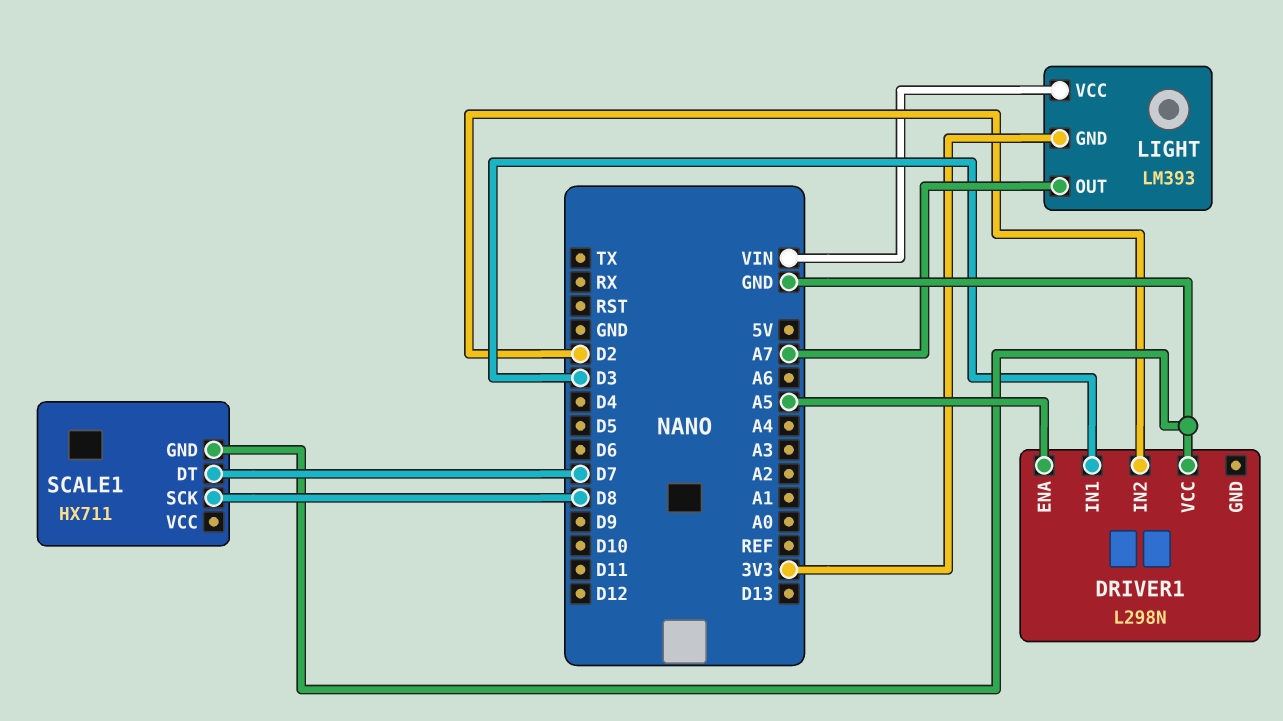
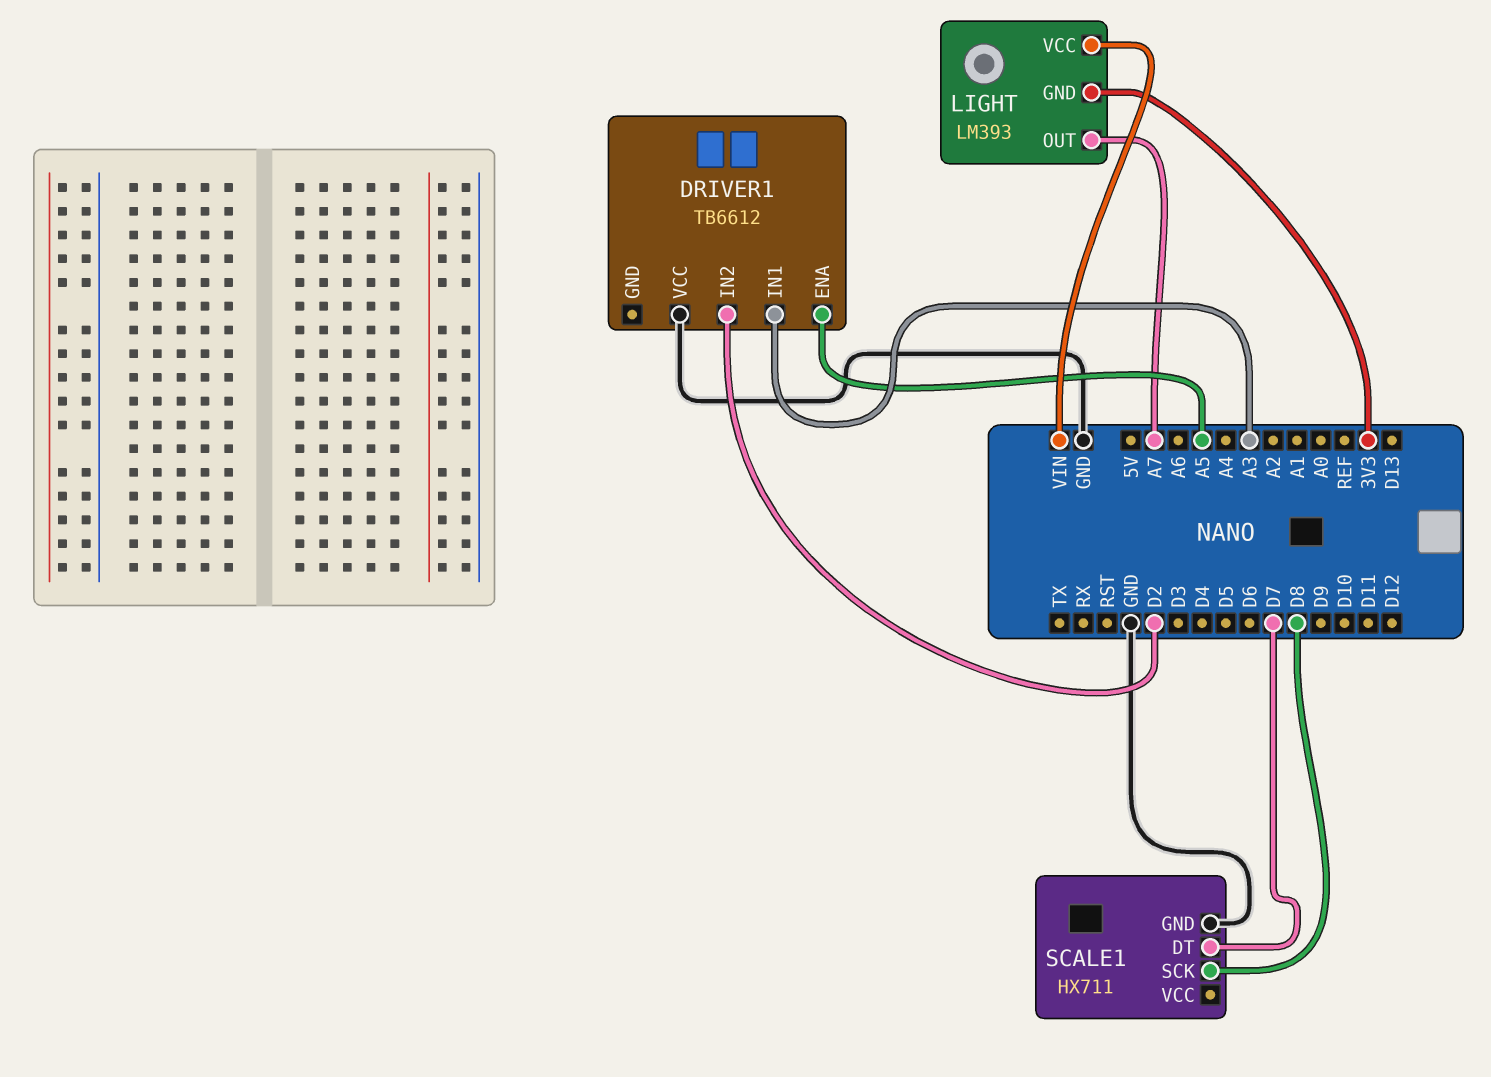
DRIVER1: L298N -> TB6612
DRIVER1 pin IN1: D3 -> A3

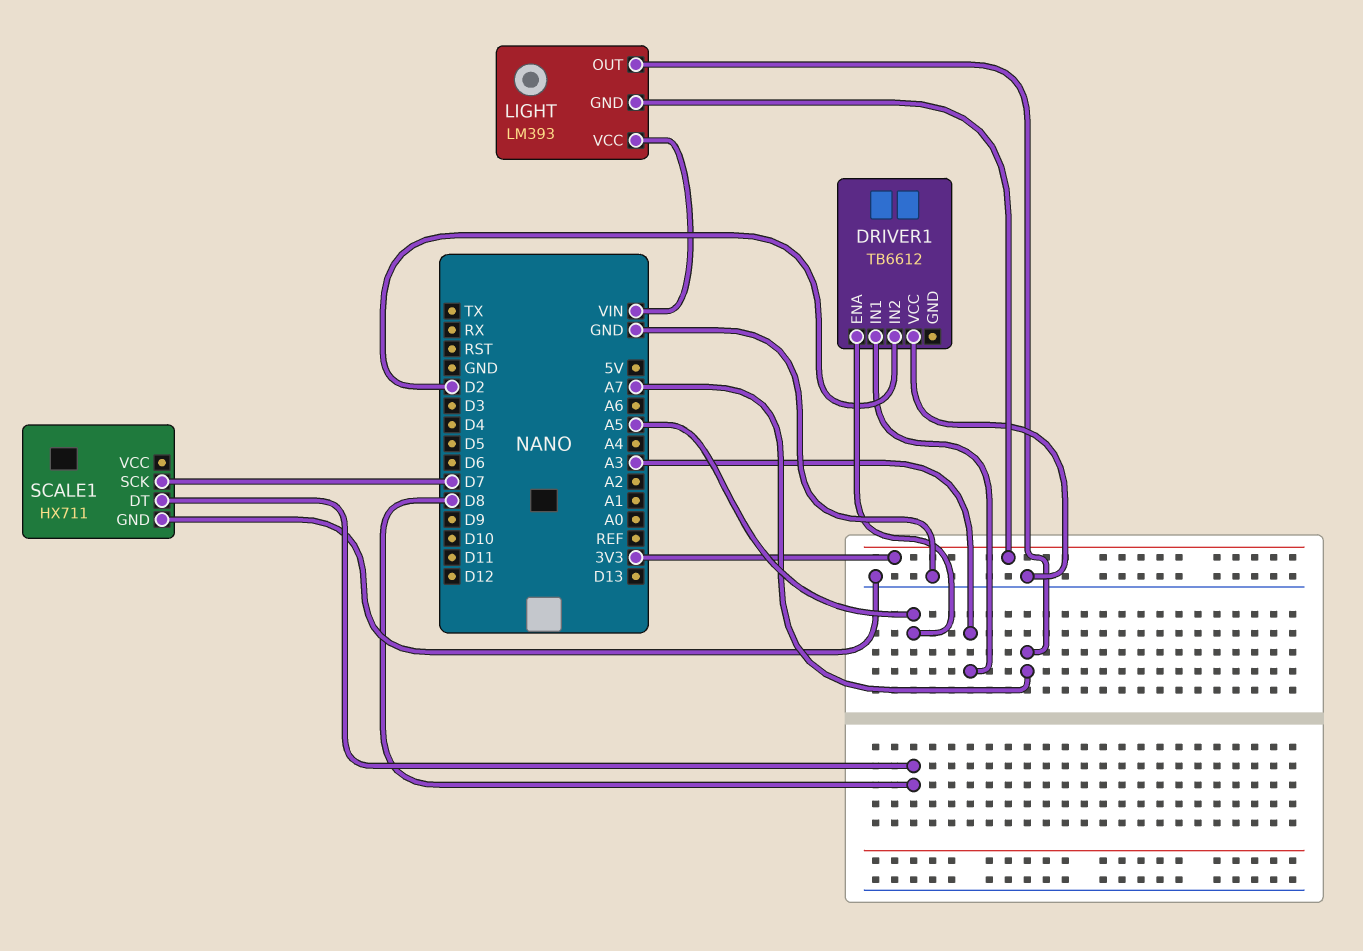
SCALE1 pin DT: D7 -> D8
SCALE1 pin SCK: D8 -> D7

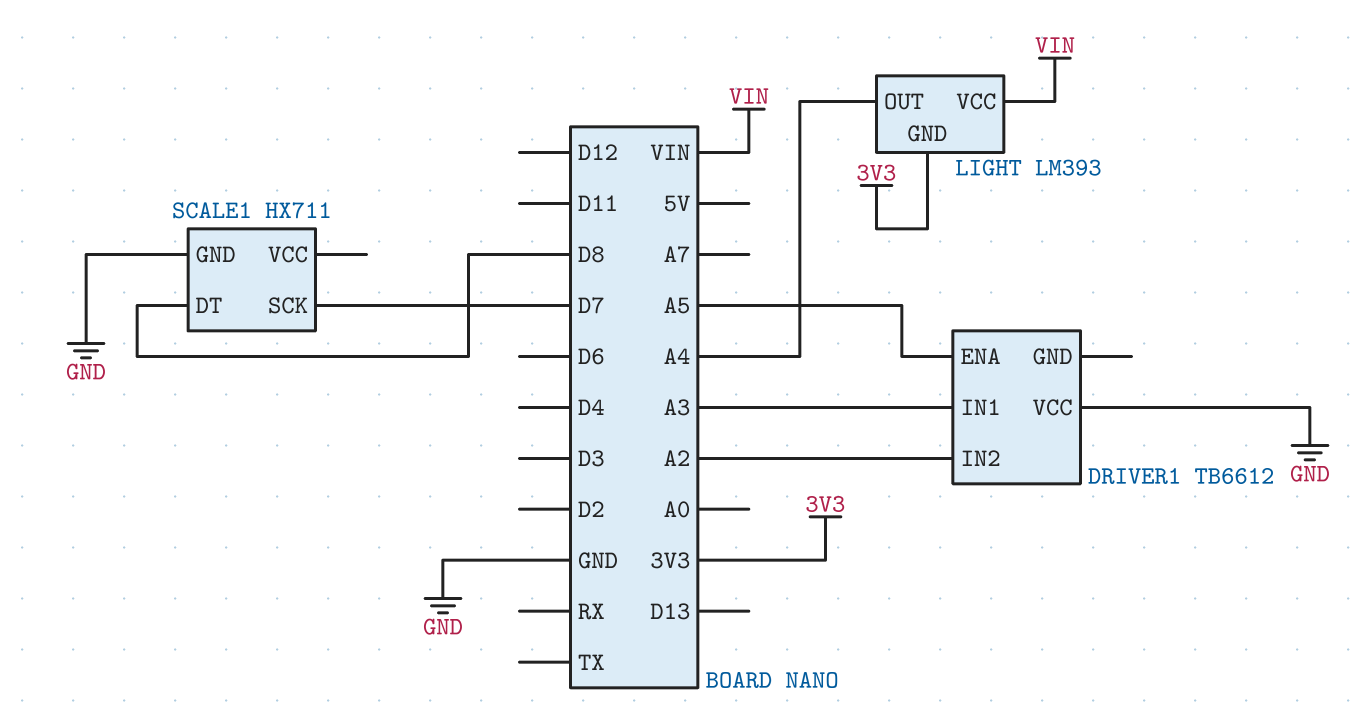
DRIVER1 pin IN2: D2 -> A2
LIGHT pin OUT: A7 -> A4

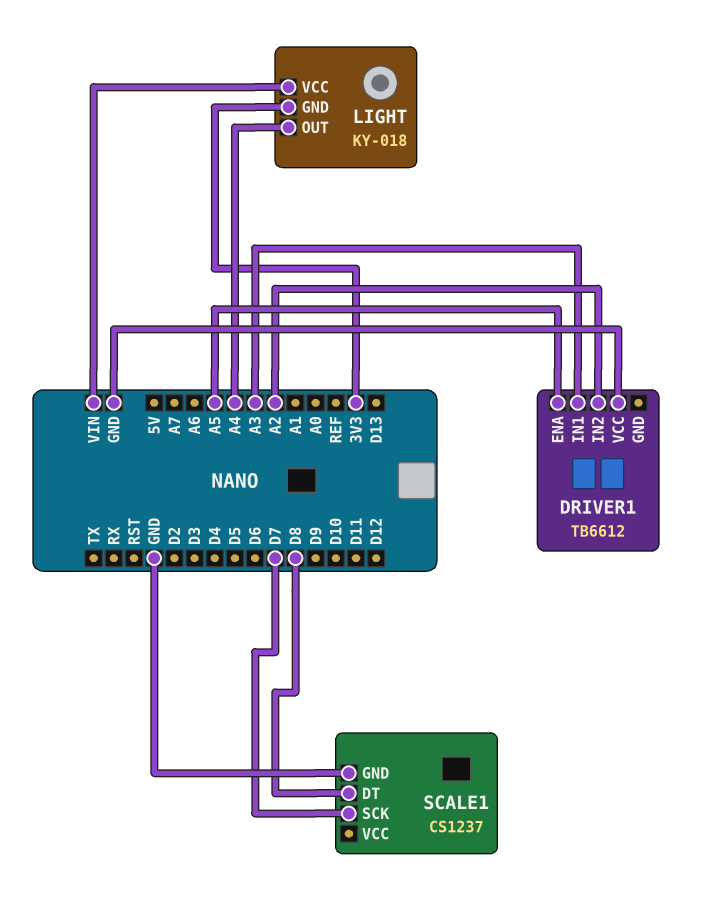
LIGHT: LM393 -> KY-018
SCALE1: HX711 -> CS1237

